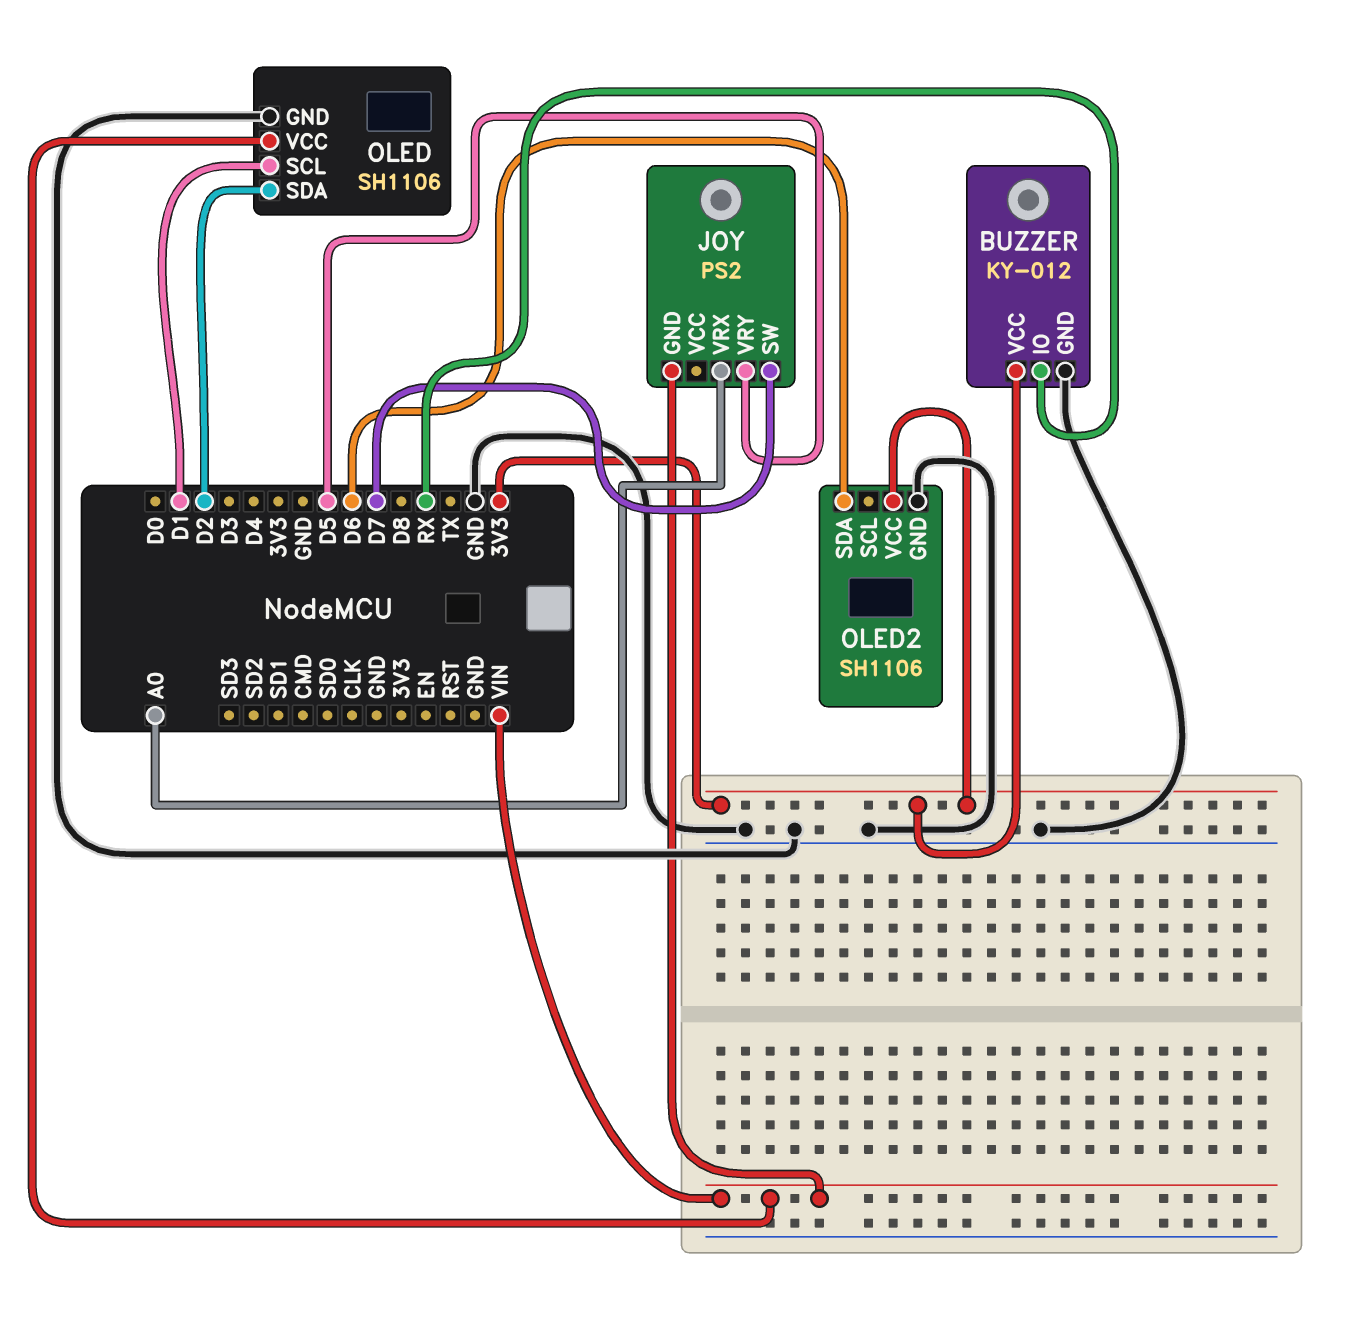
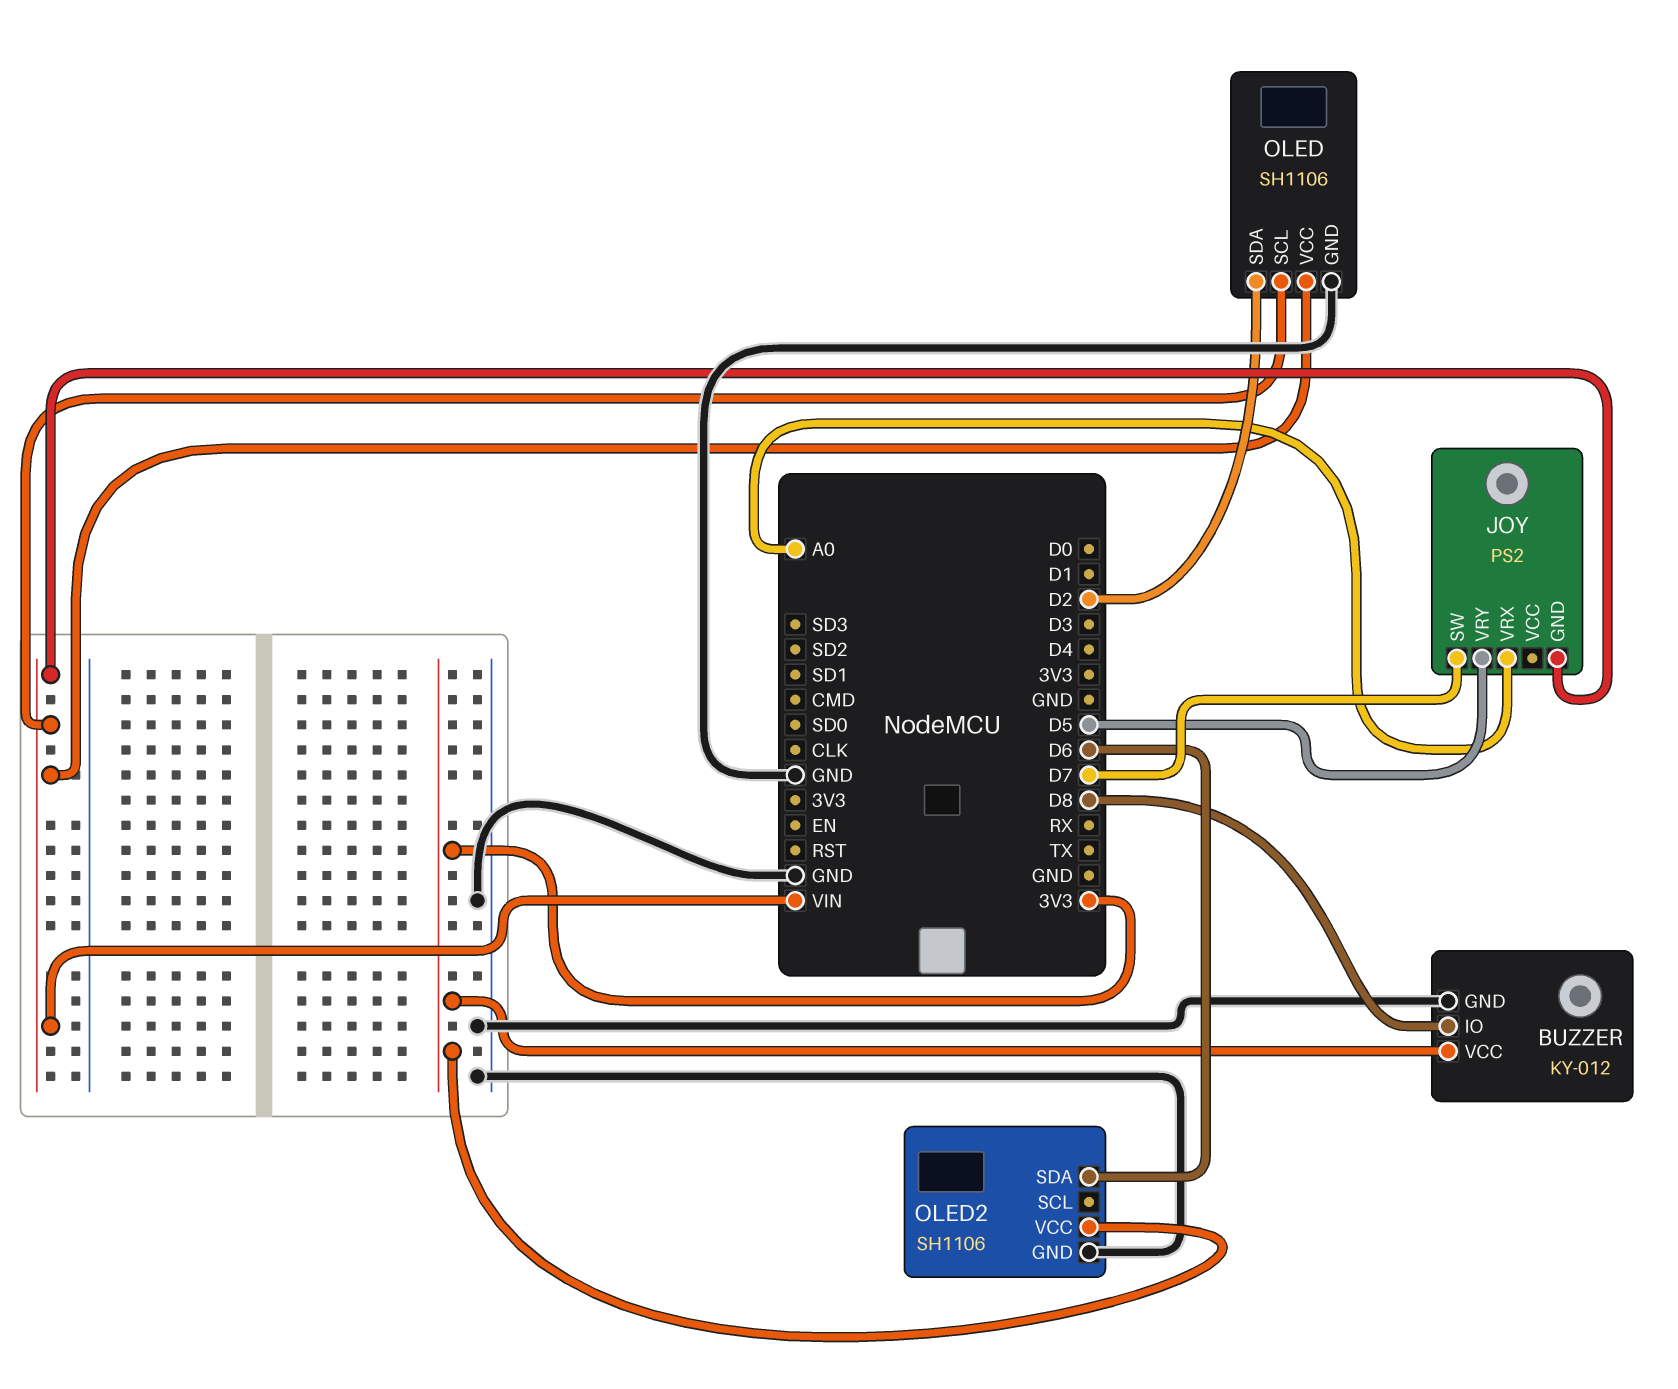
BUZZER pin IO: RX -> D8
OLED pin SCL: D1 -> VIN

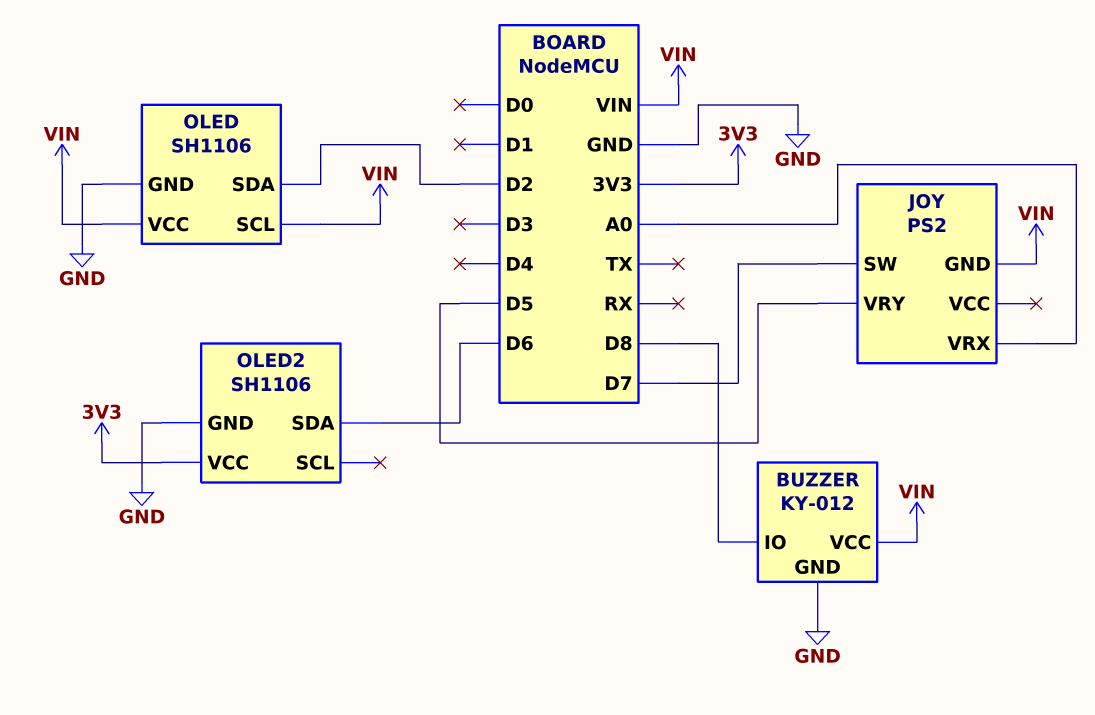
BUZZER pin VCC: 3V3 -> VIN

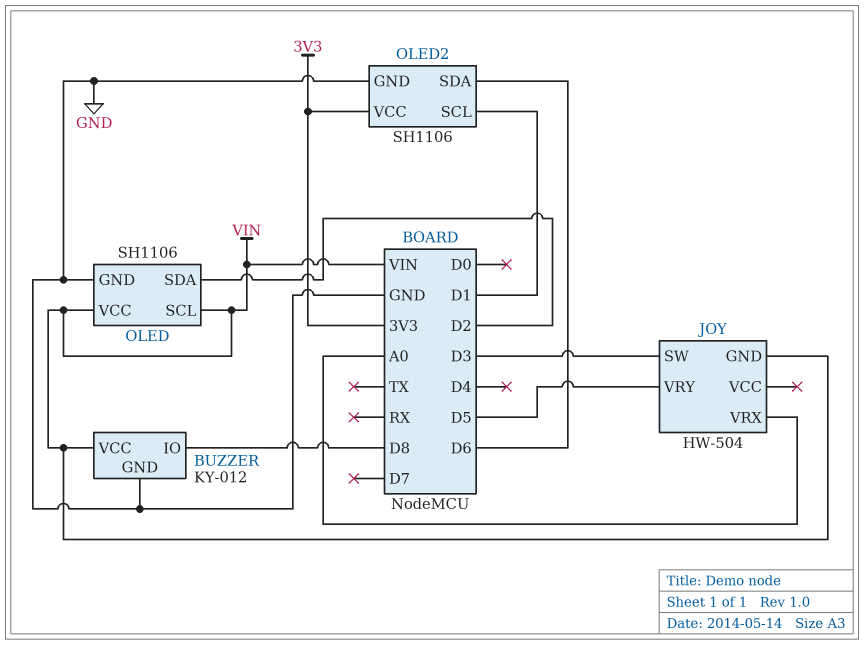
JOY: PS2 -> HW-504
JOY pin SW: D7 -> D3
OLED2 pin SCL: none -> D1

